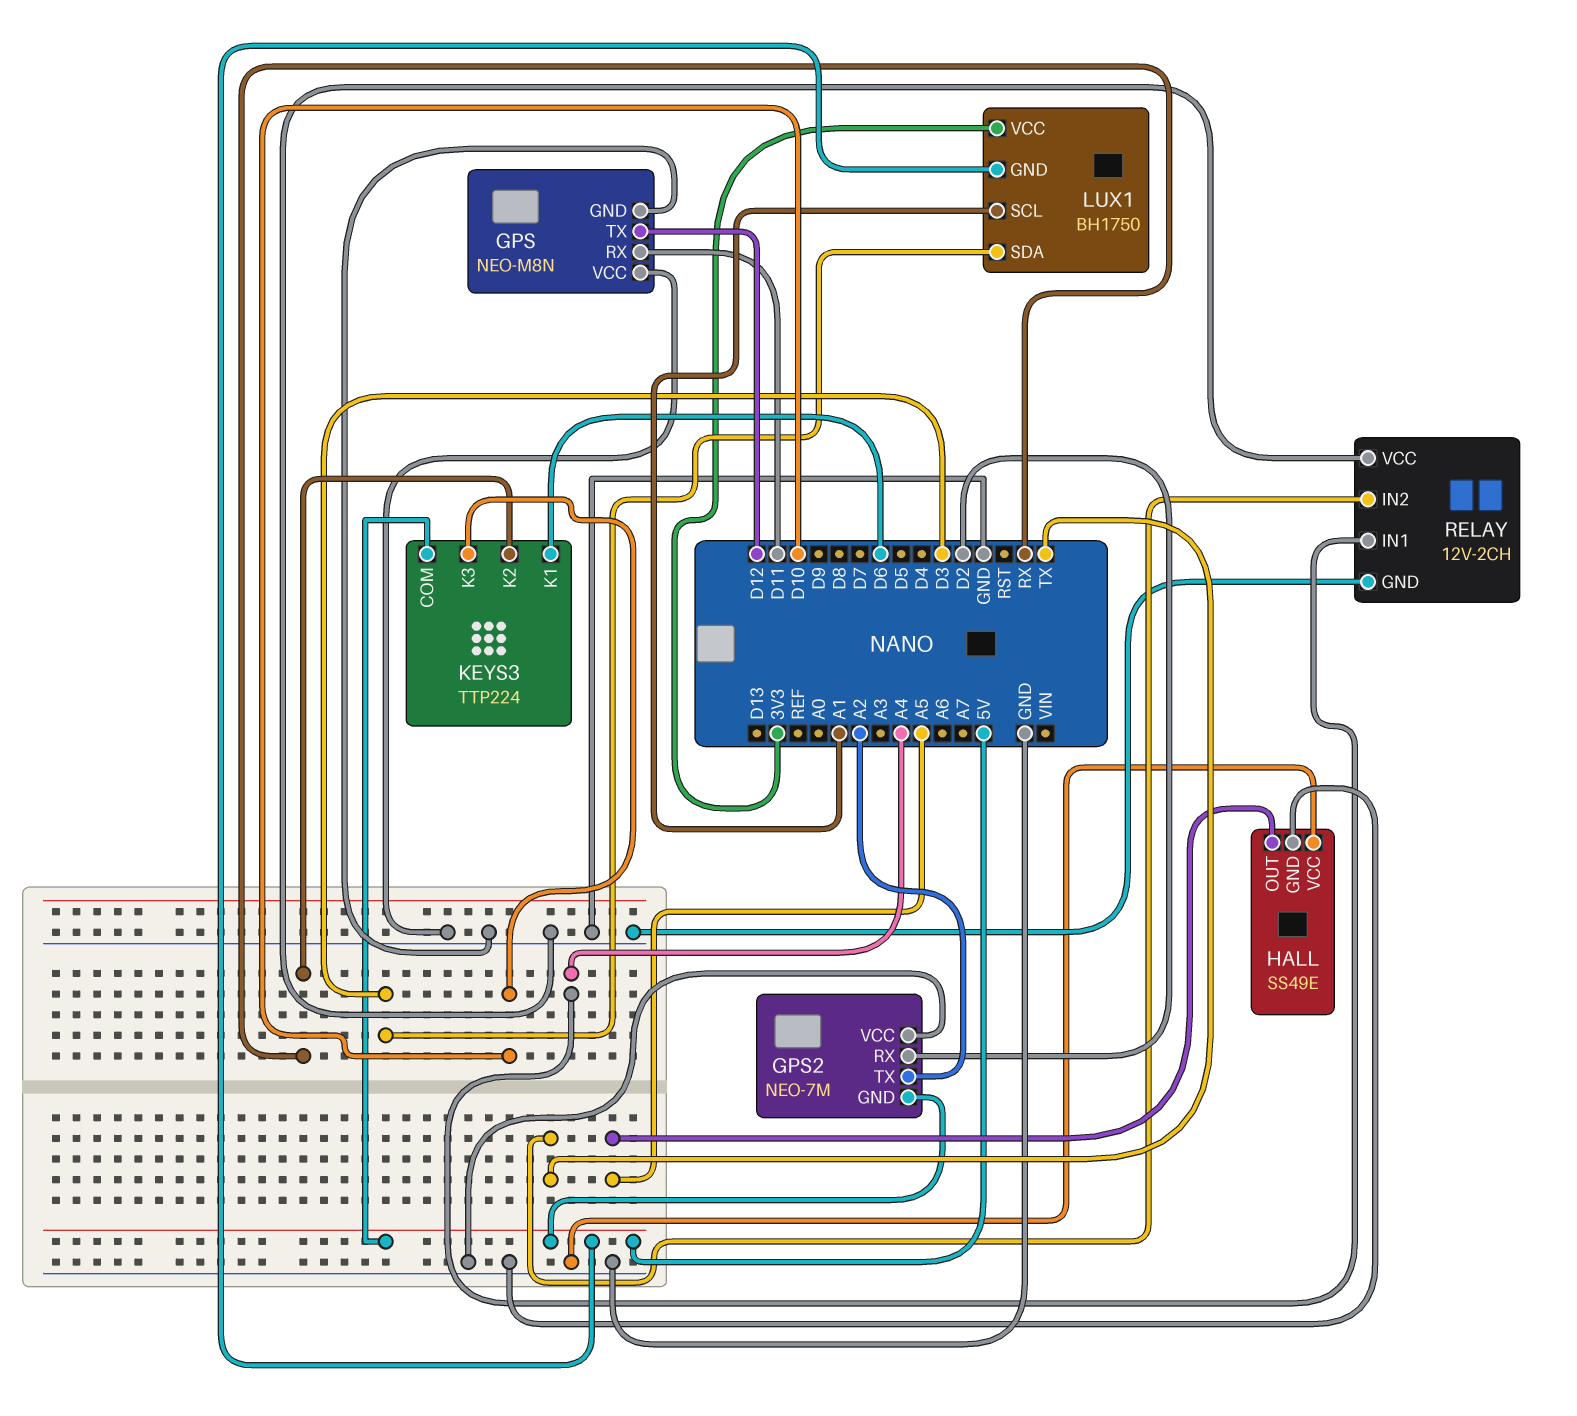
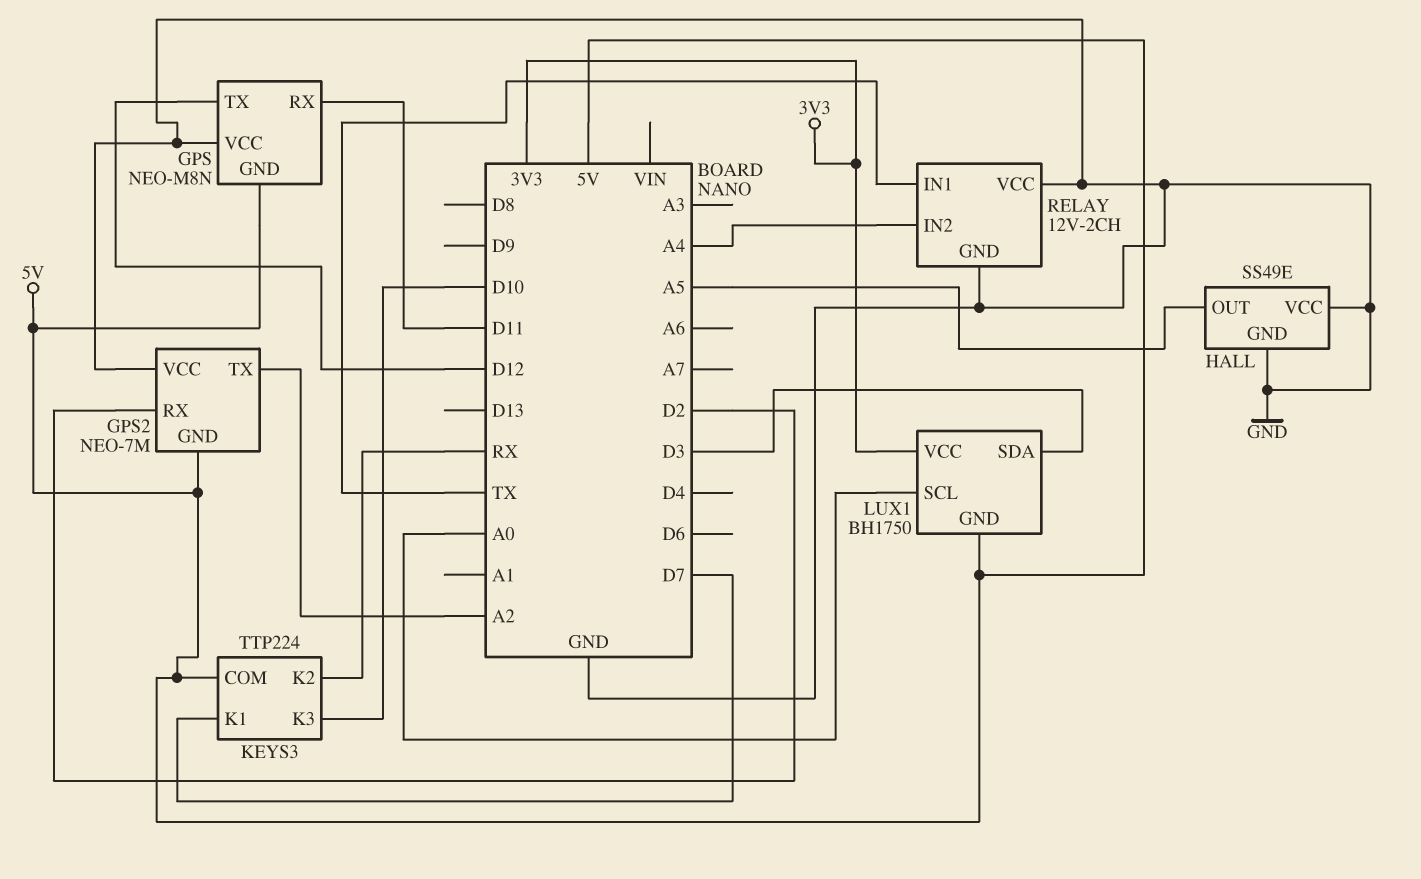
GPS pin GND: GND -> 5V
KEYS3 pin K1: D6 -> D7
LUX1 pin SCL: A1 -> A0
RELAY pin IN1: A4 -> TX
RELAY pin IN2: TX -> A4

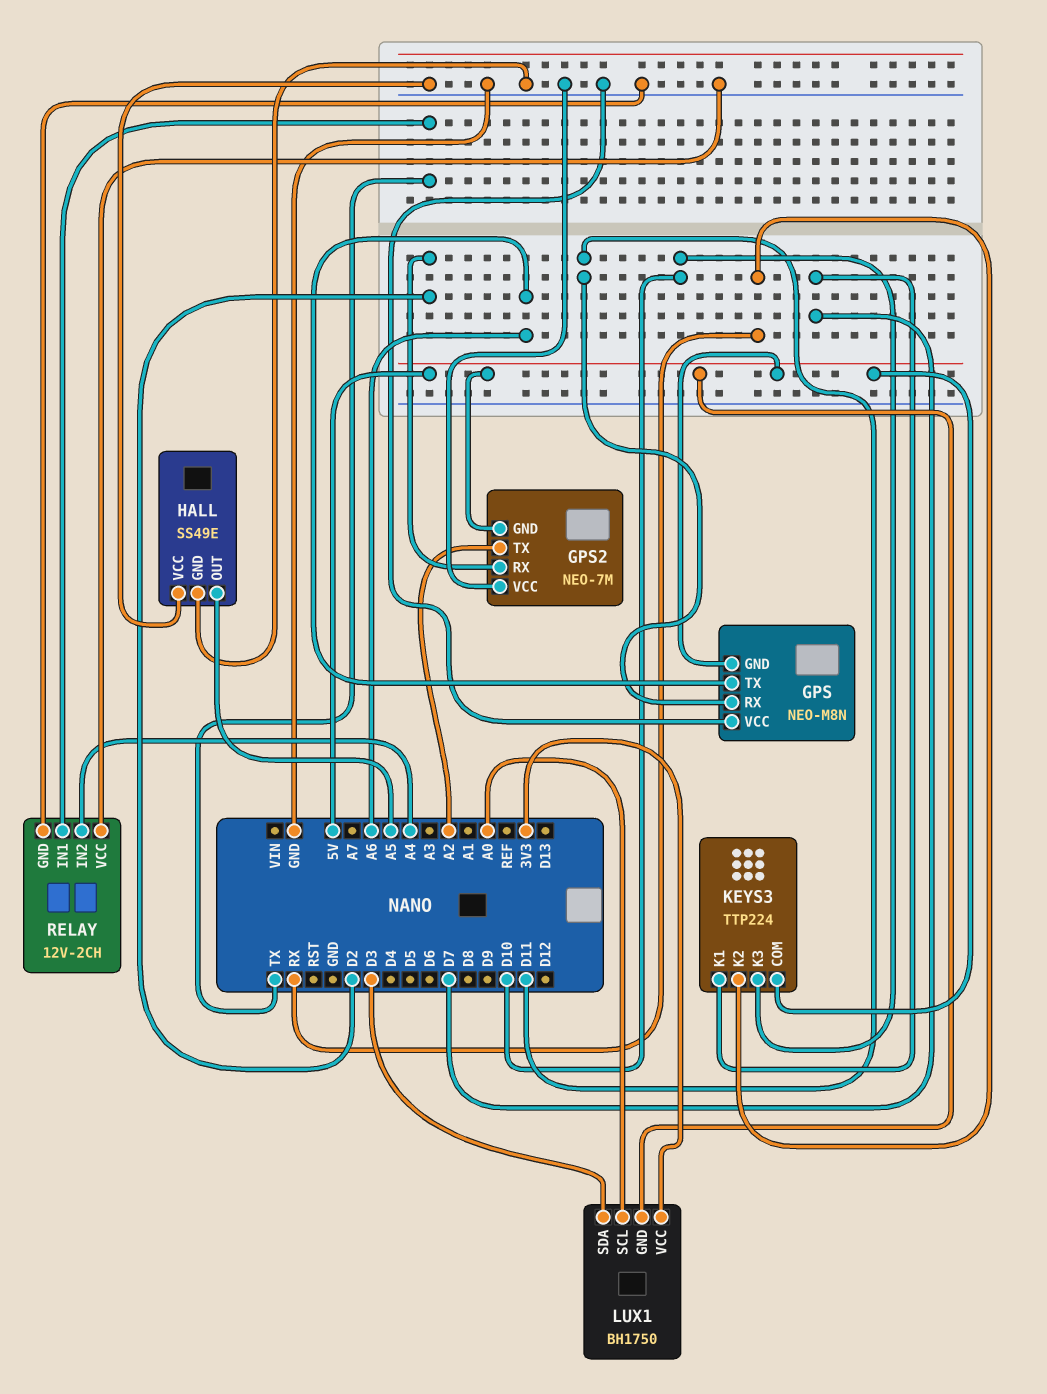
GPS pin TX: D12 -> A6

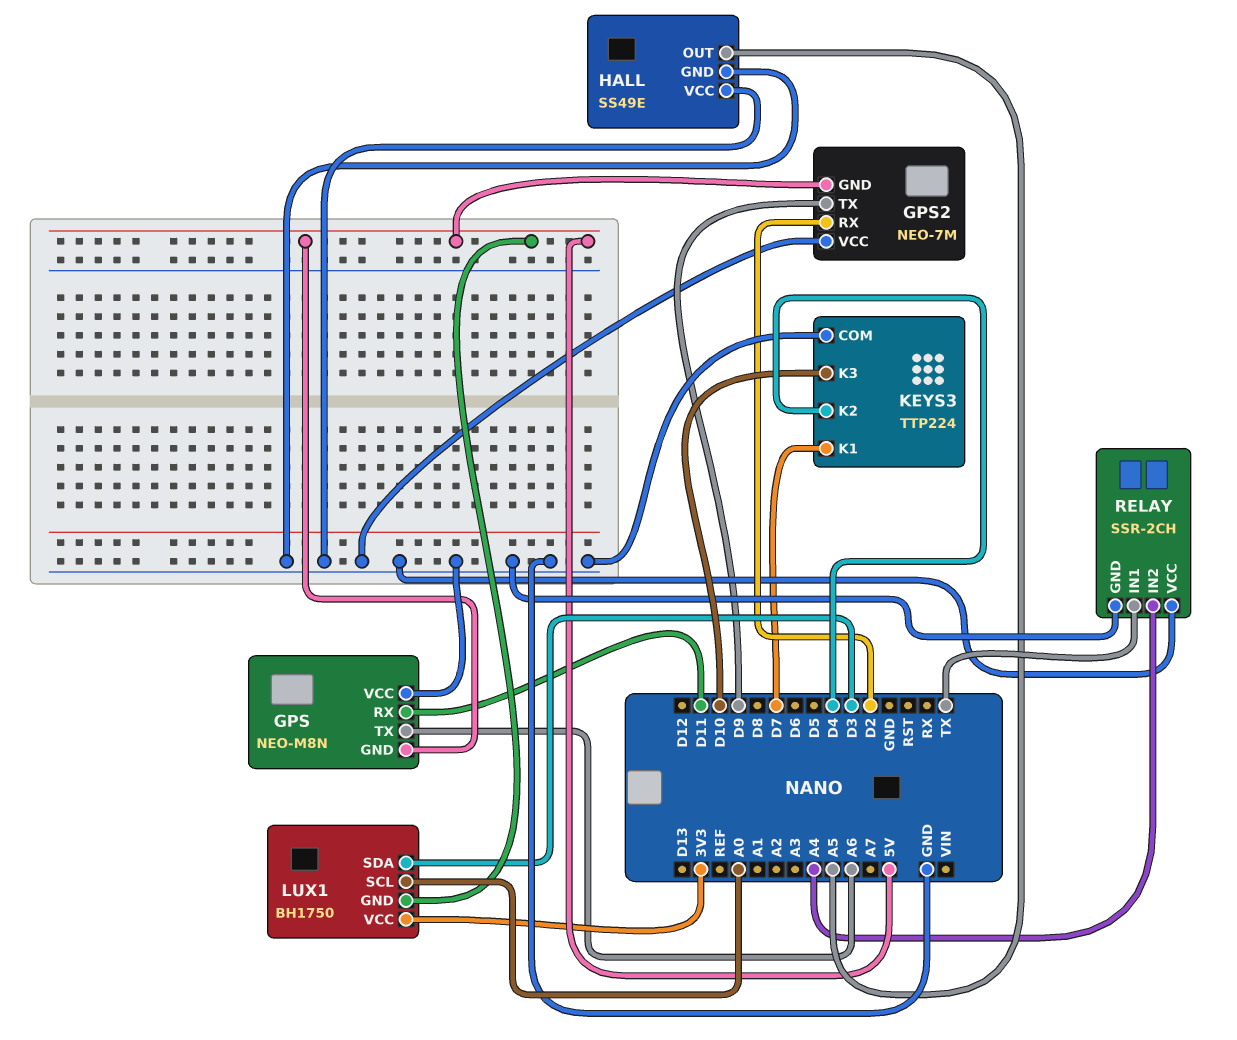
GPS2 pin TX: A2 -> D9
KEYS3 pin COM: 5V -> GND
KEYS3 pin K2: RX -> D4
RELAY: 12V-2CH -> SSR-2CH

